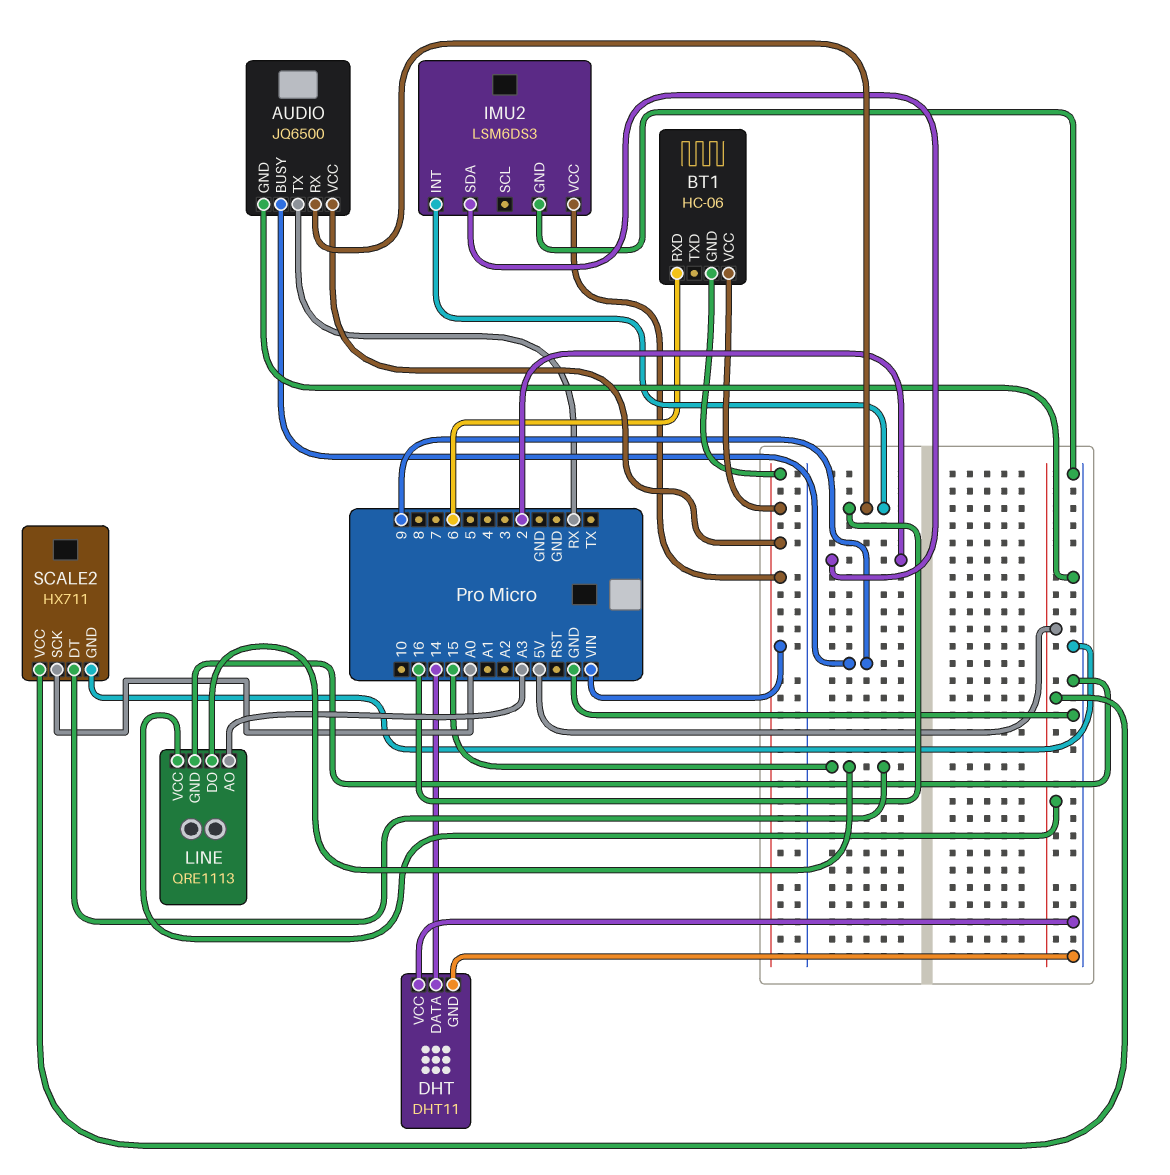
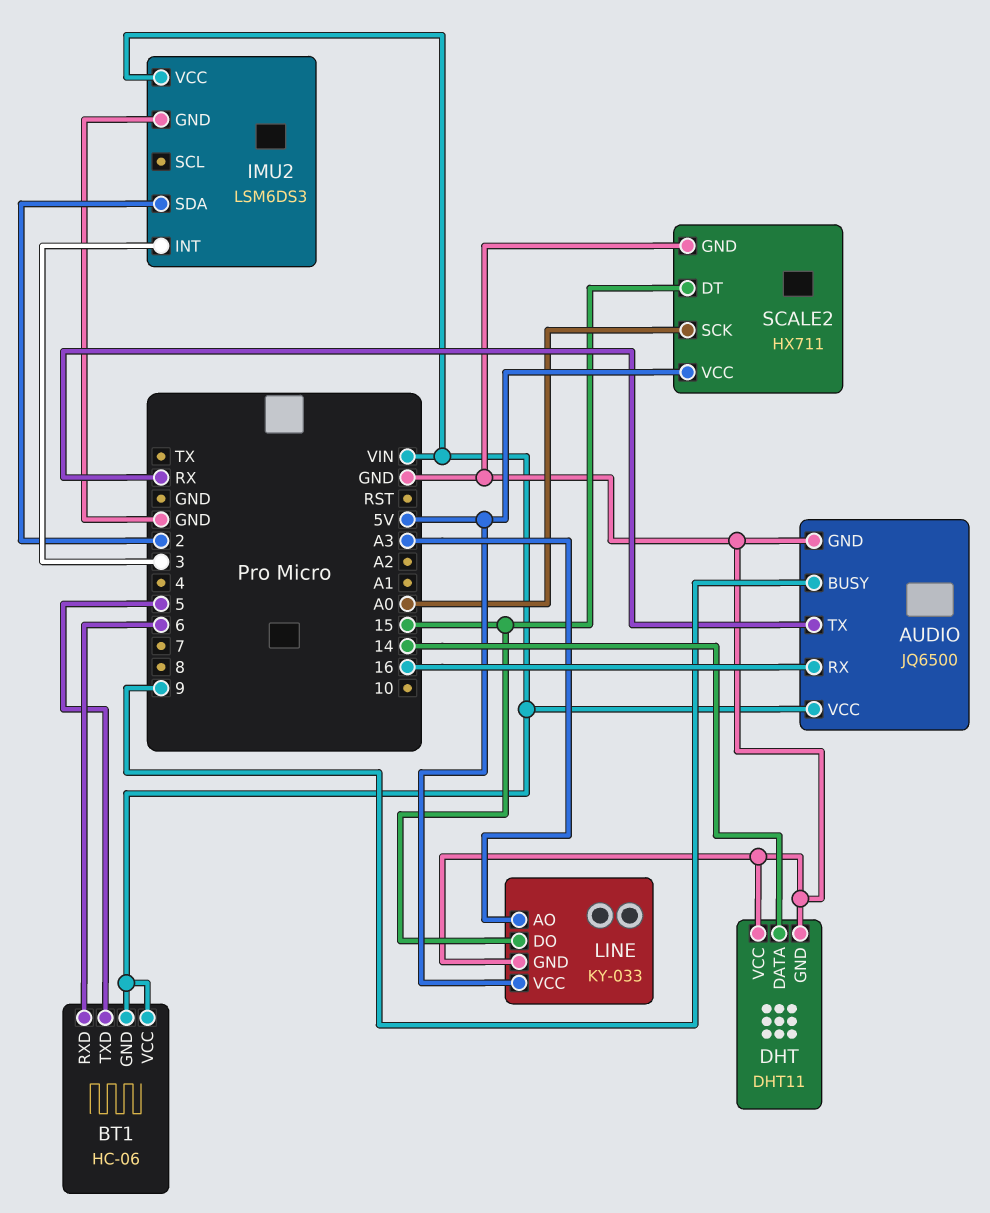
BT1 pin TXD: none -> 5
IMU2 pin INT: 16 -> 3
LINE: QRE1113 -> KY-033

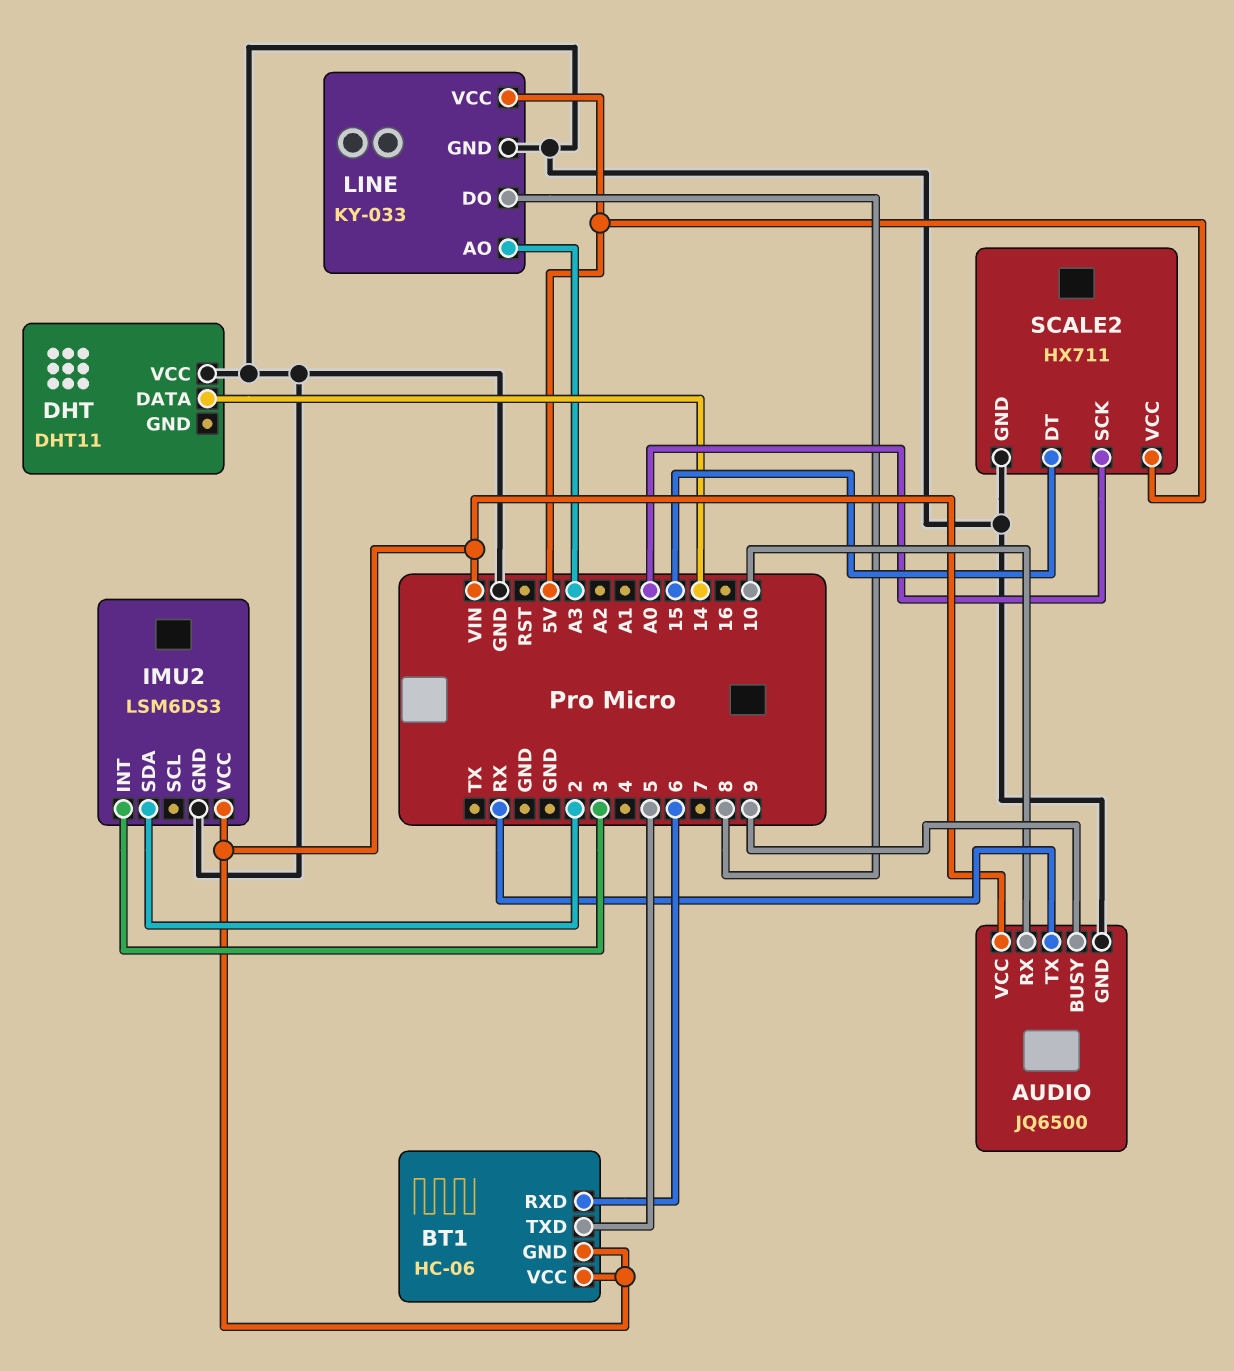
AUDIO pin RX: 16 -> 10
DHT pin GND: GND -> none
LINE pin DO: 15 -> 8

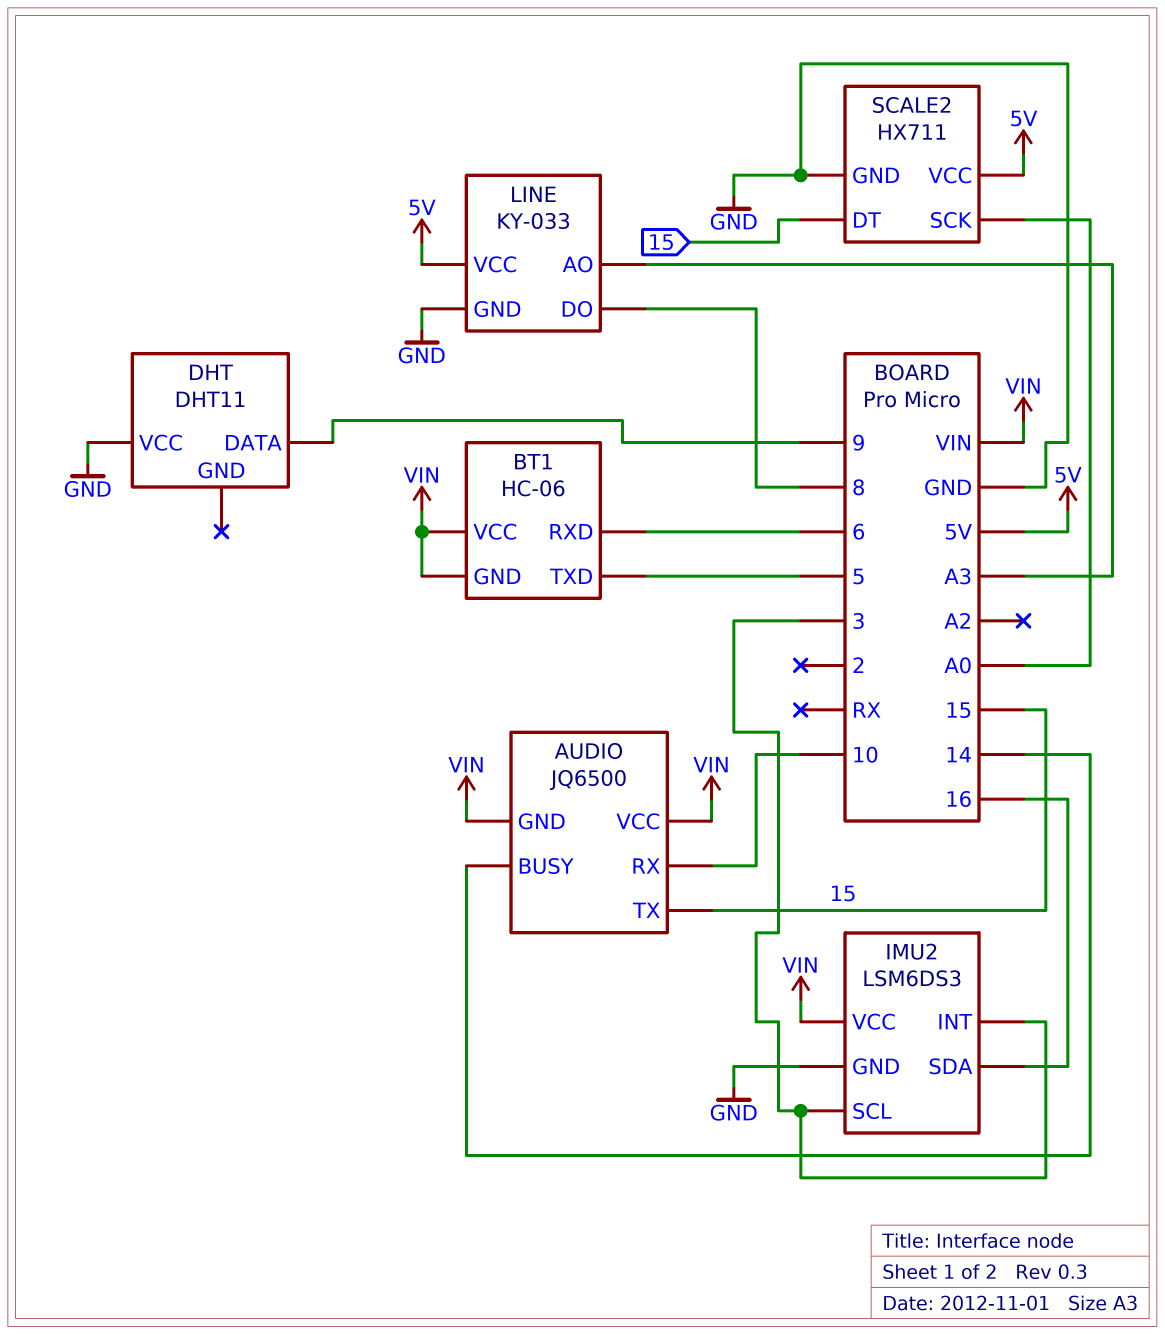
AUDIO pin BUSY: 9 -> 14
AUDIO pin GND: GND -> VIN
AUDIO pin TX: RX -> 15
DHT pin DATA: 14 -> 9
IMU2 pin SCL: none -> 3
IMU2 pin SDA: 2 -> 16

